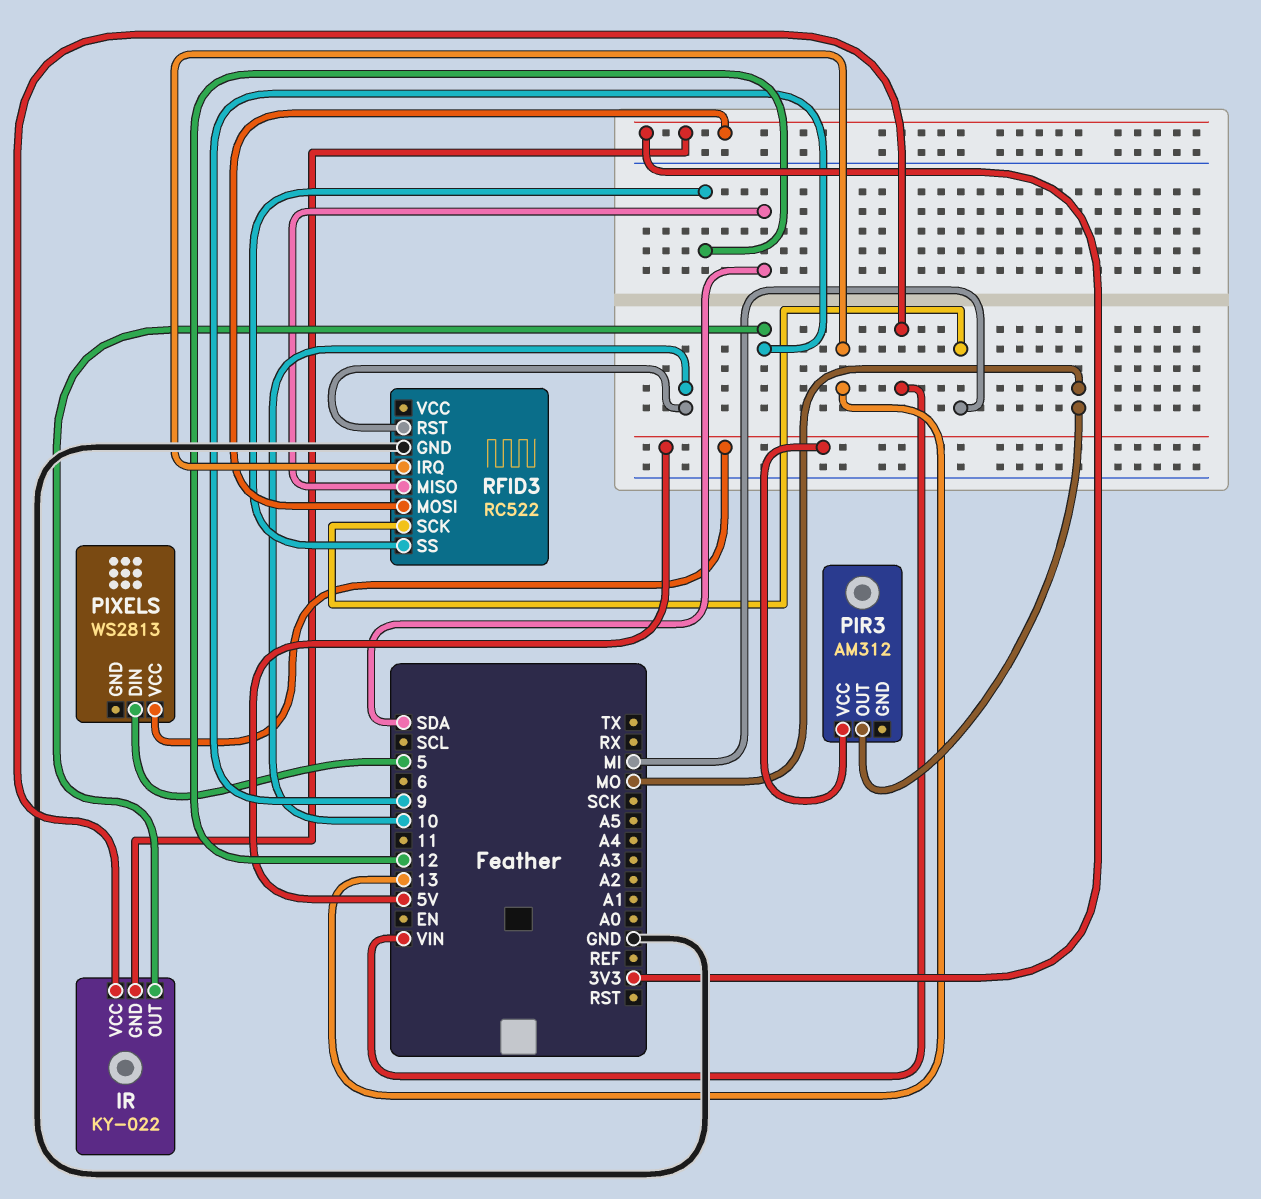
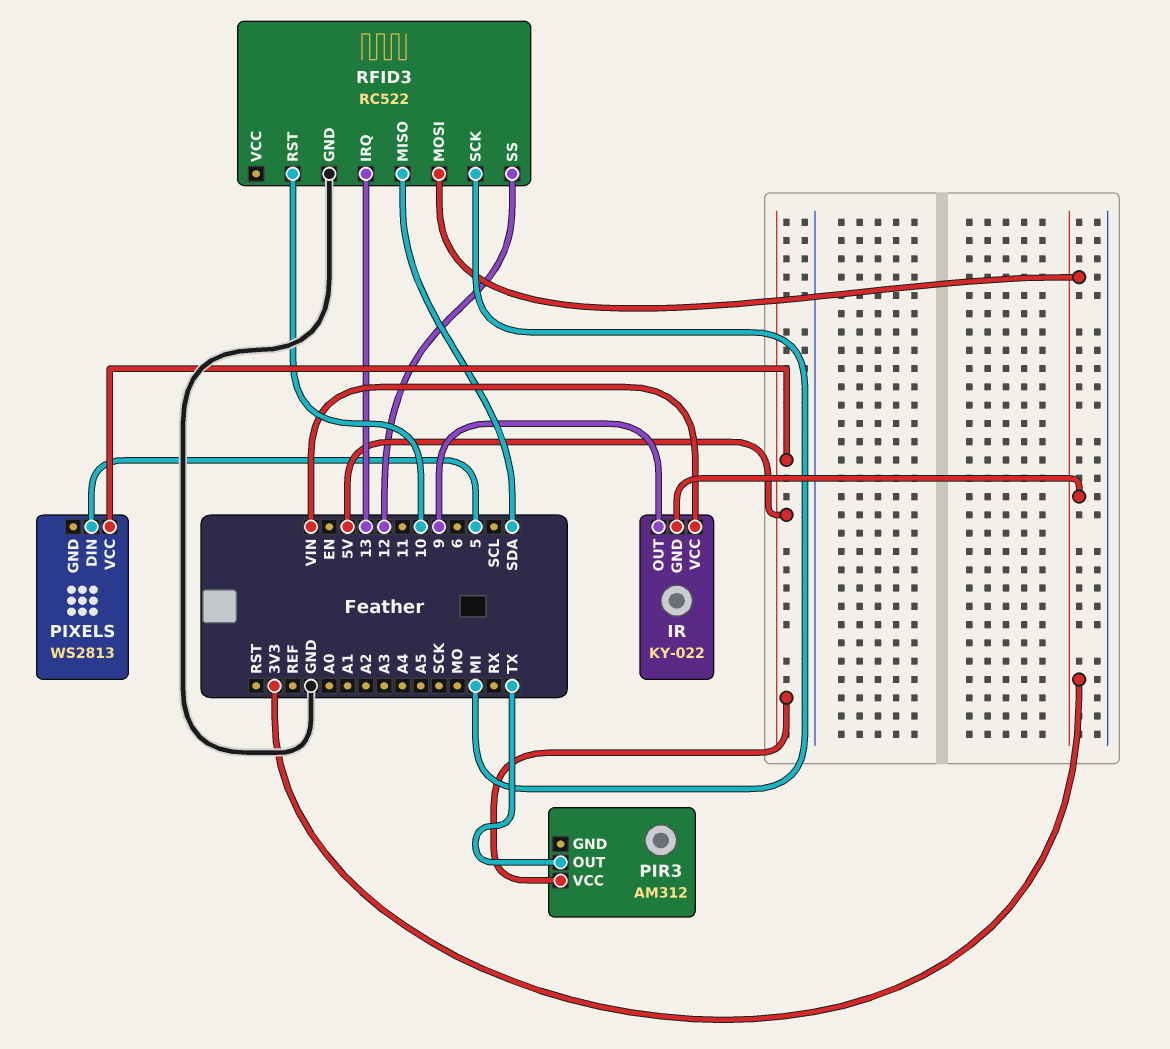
PIR3 pin OUT: MO -> TX

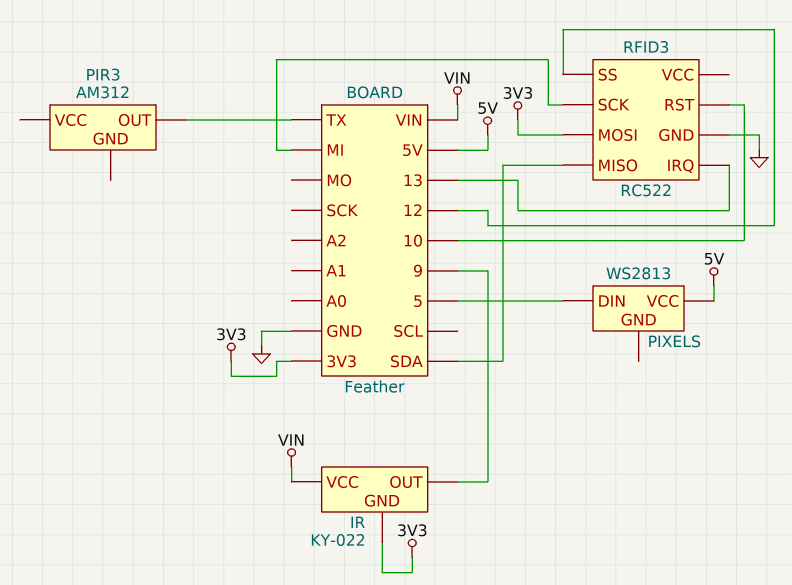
PIR3 pin VCC: 5V -> none

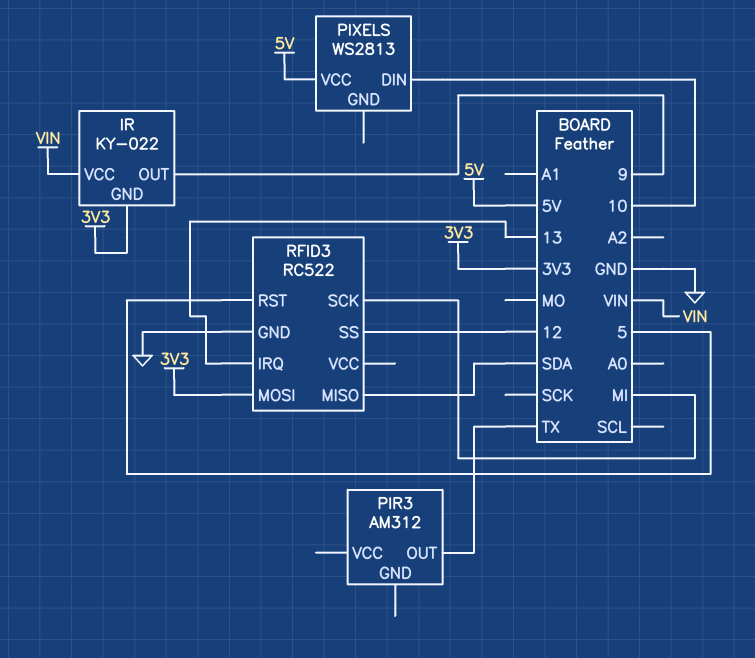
PIXELS pin DIN: 5 -> 10
RFID3 pin RST: 10 -> 5

